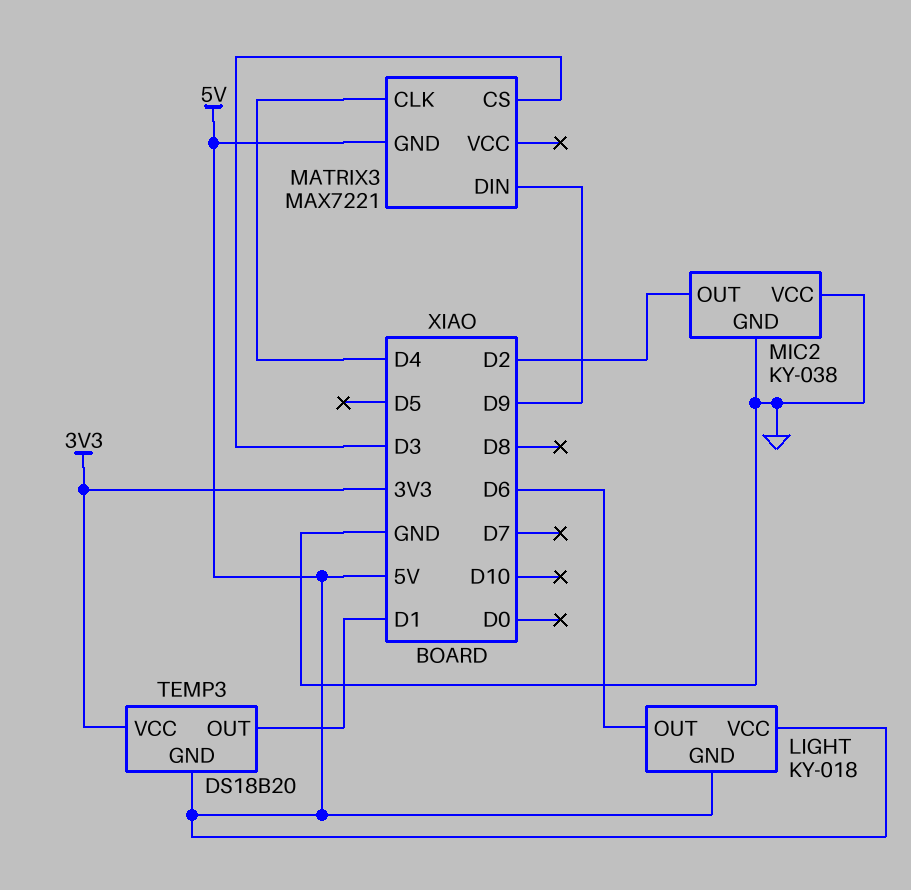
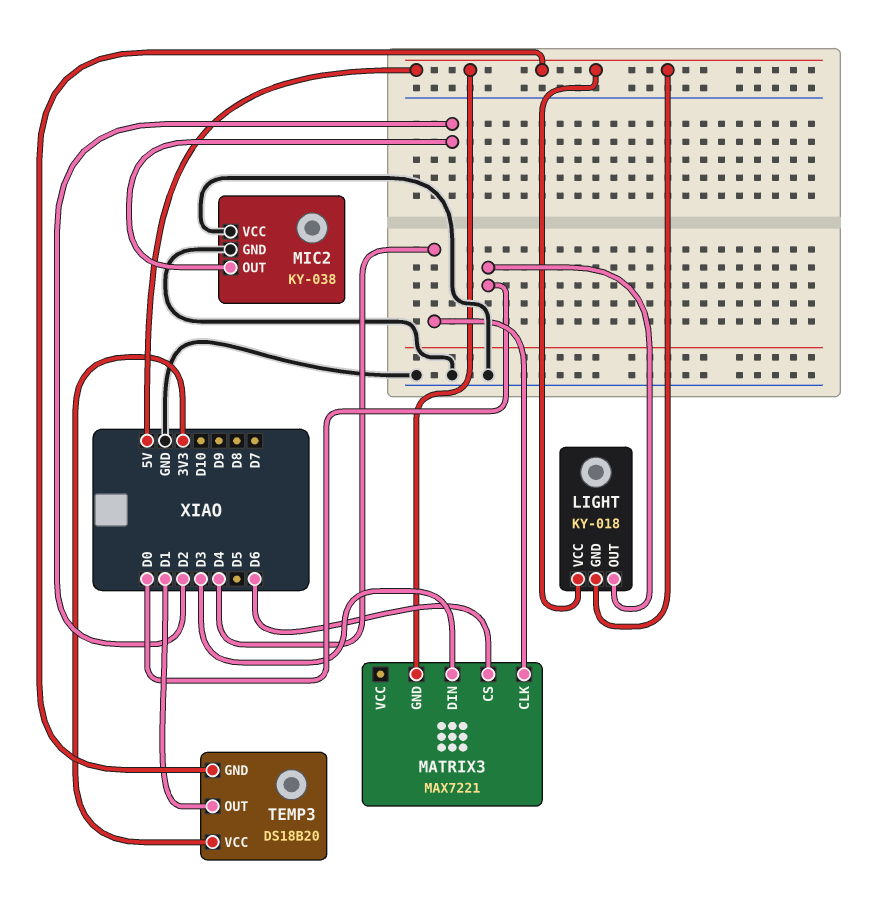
LIGHT pin OUT: D6 -> D0
MATRIX3 pin CS: D3 -> D6
MATRIX3 pin DIN: D9 -> D3

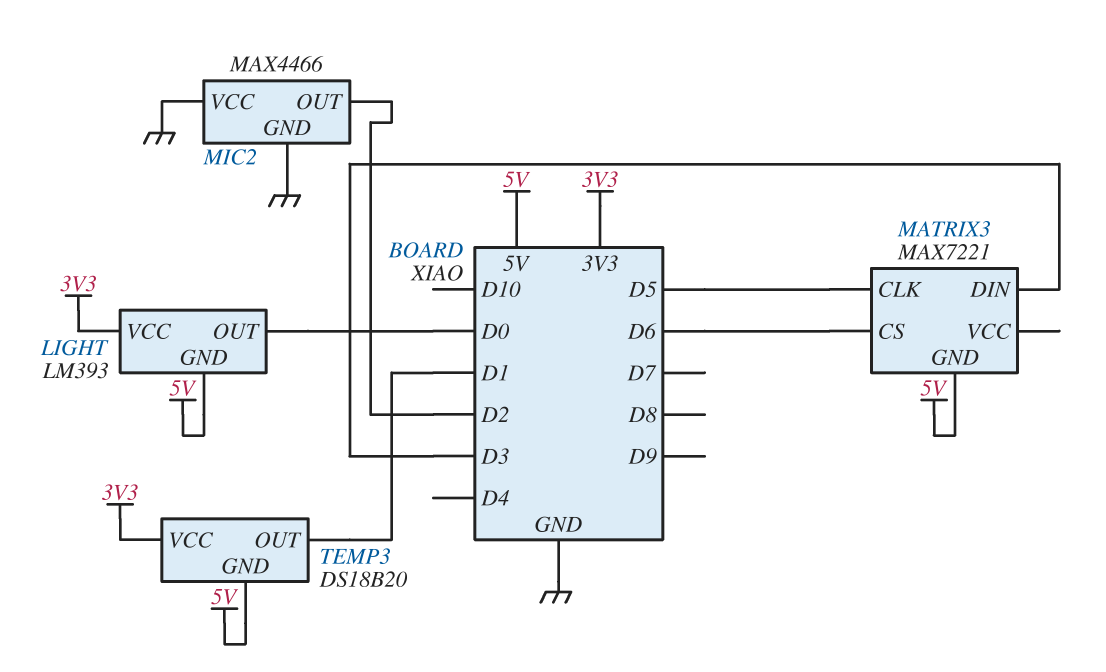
LIGHT: KY-018 -> LM393
LIGHT pin VCC: 5V -> 3V3
MATRIX3 pin CLK: D4 -> D5
MIC2: KY-038 -> MAX4466

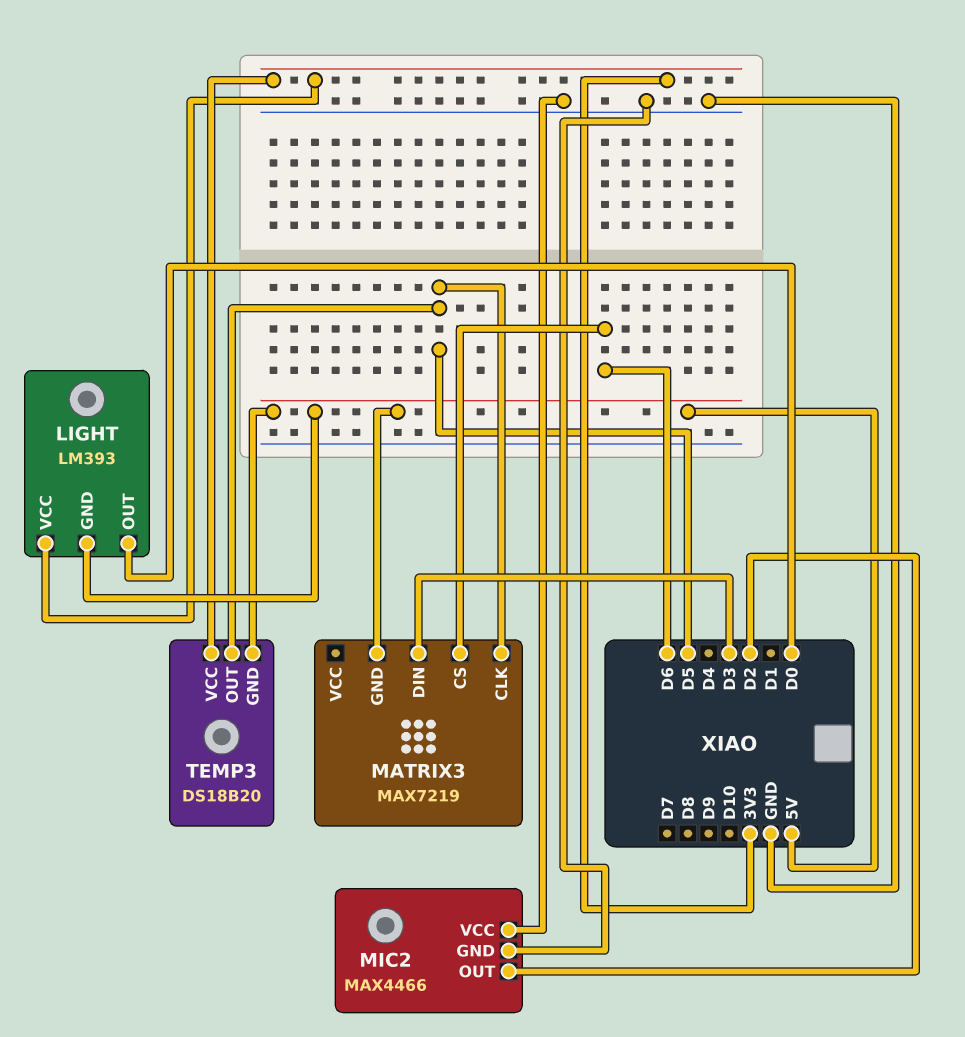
MATRIX3: MAX7221 -> MAX7219
TEMP3 pin OUT: D1 -> D5

